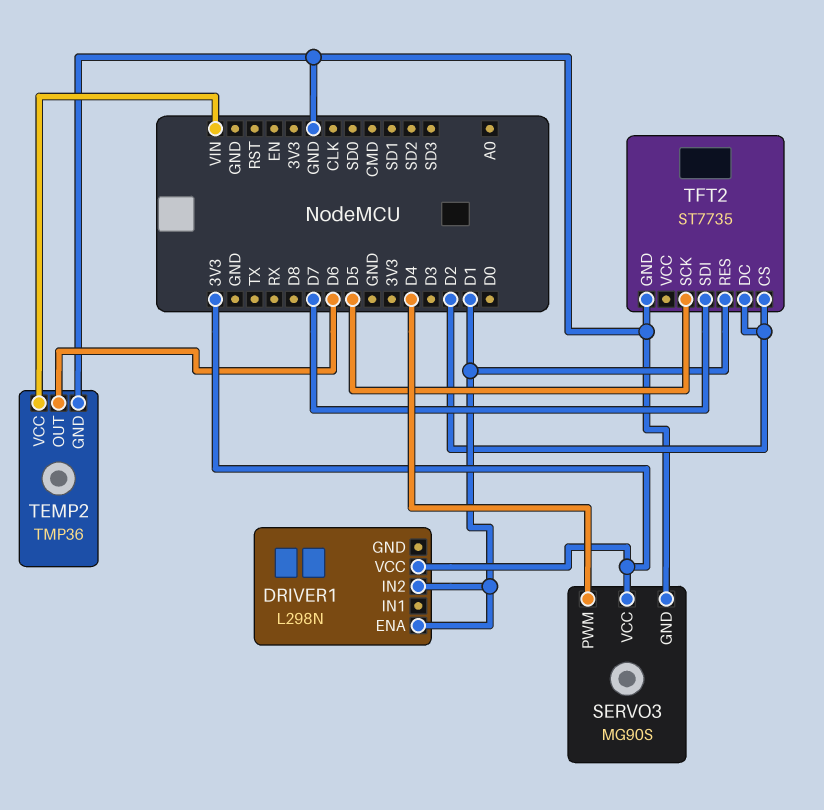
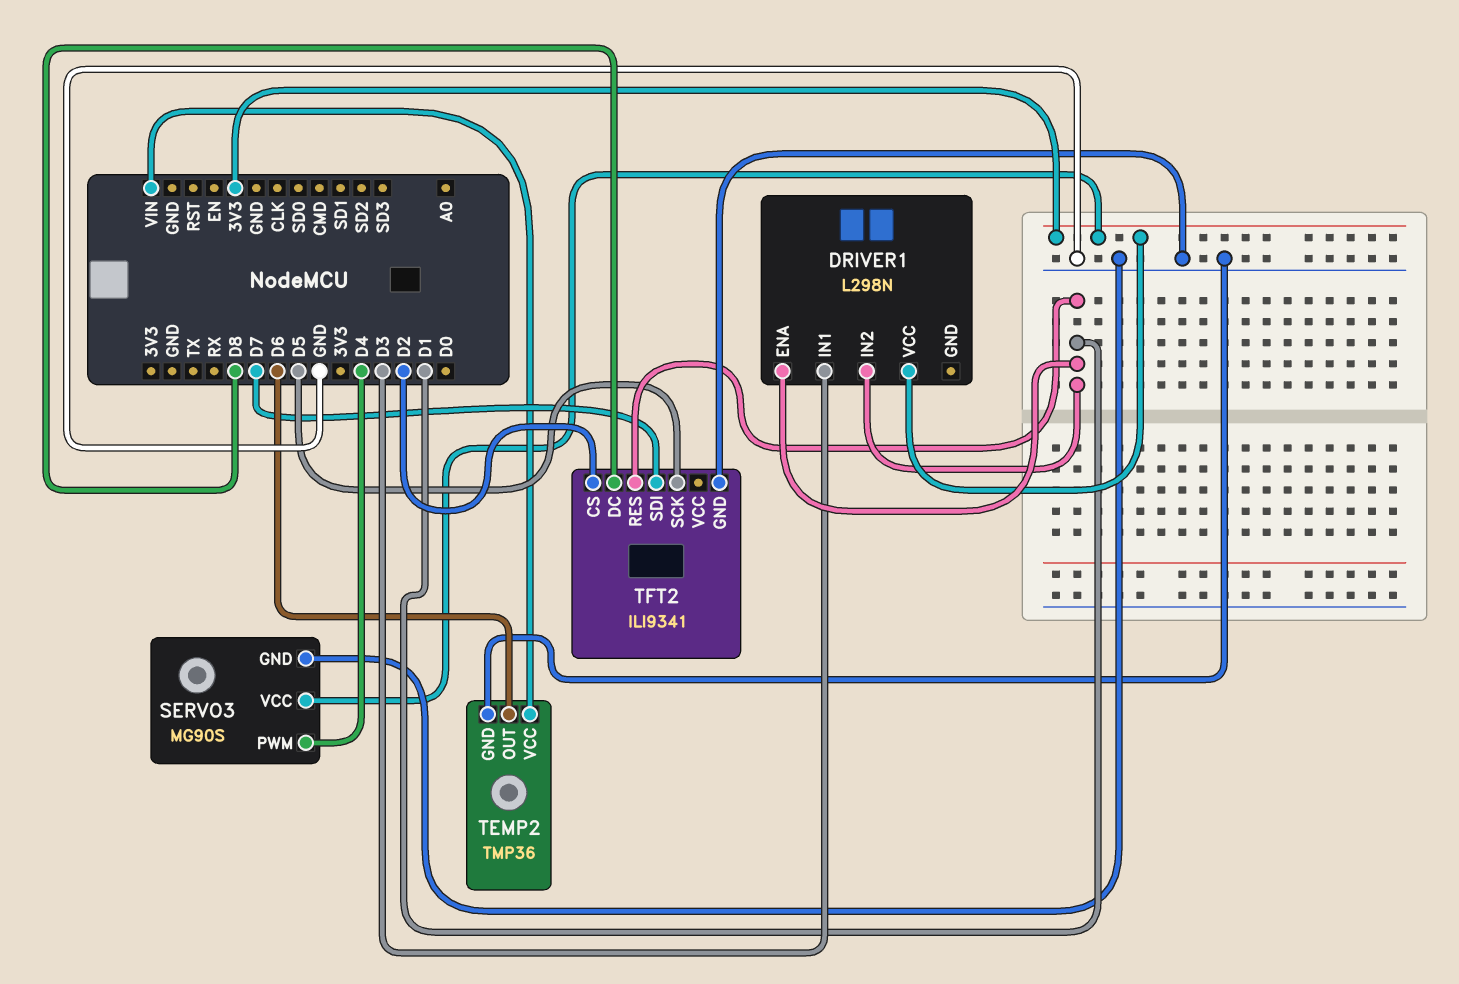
DRIVER1 pin IN1: none -> D3
TFT2: ST7735 -> ILI9341
TFT2 pin DC: D2 -> D8

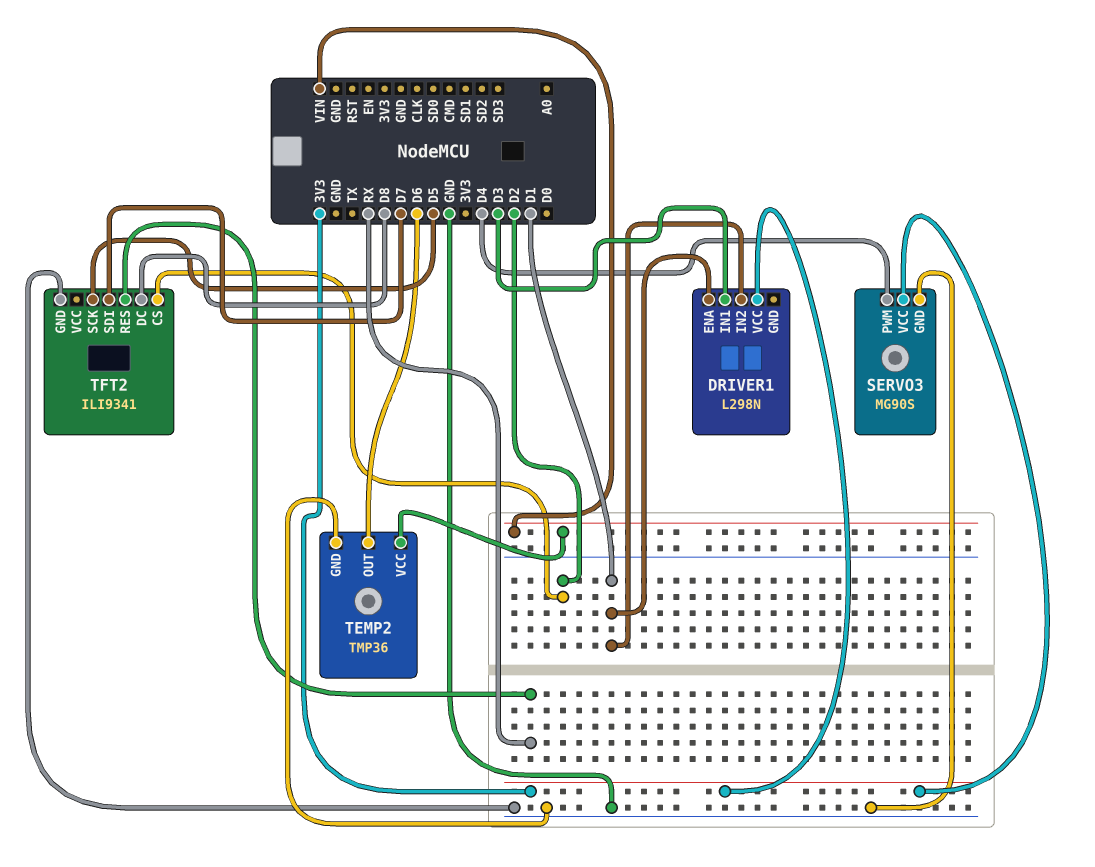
TFT2 pin RES: D1 -> RX

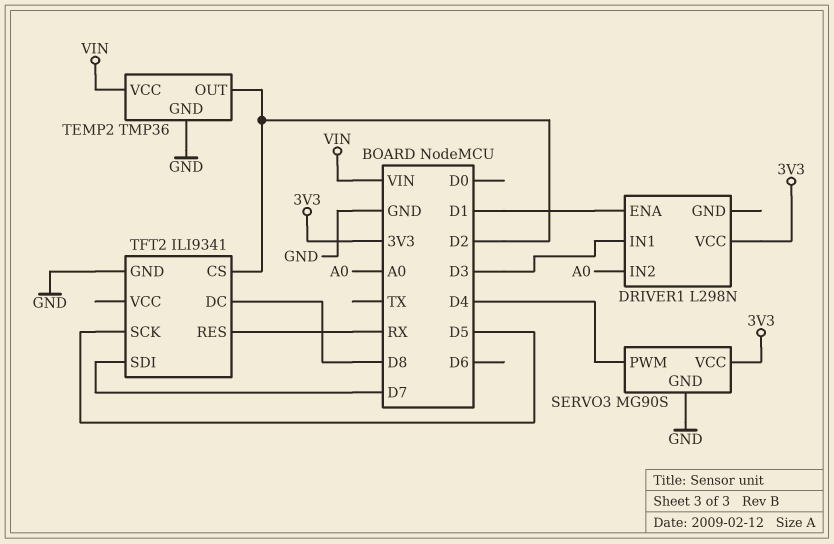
DRIVER1 pin IN2: D1 -> A0
TEMP2 pin OUT: D6 -> D2

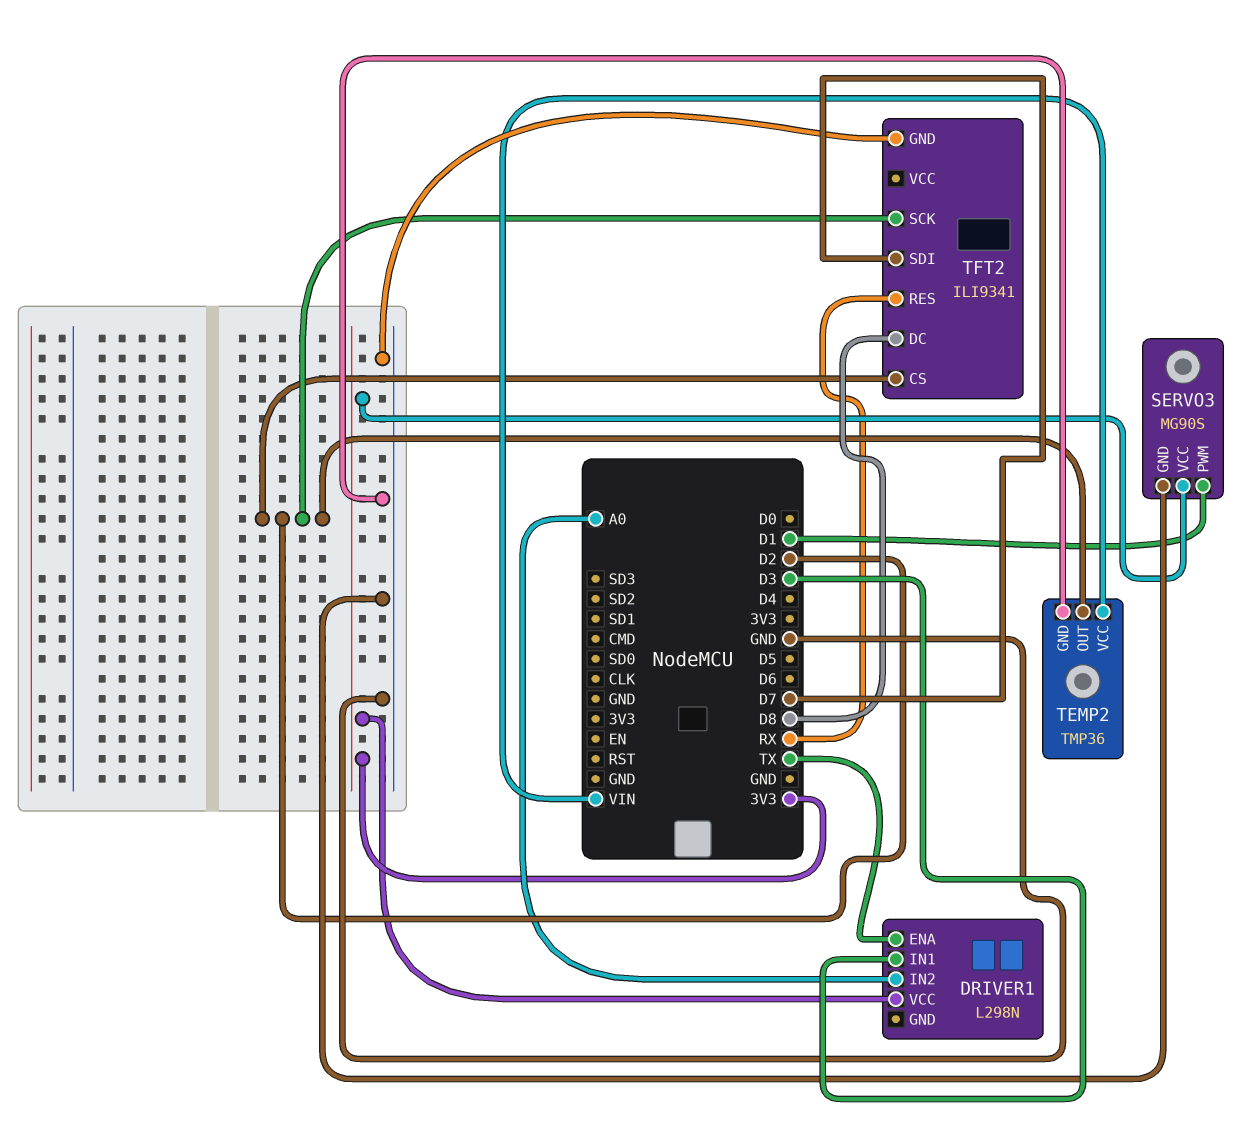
DRIVER1 pin ENA: D1 -> TX
SERVO3 pin PWM: D4 -> D1
TFT2 pin SCK: D5 -> D2

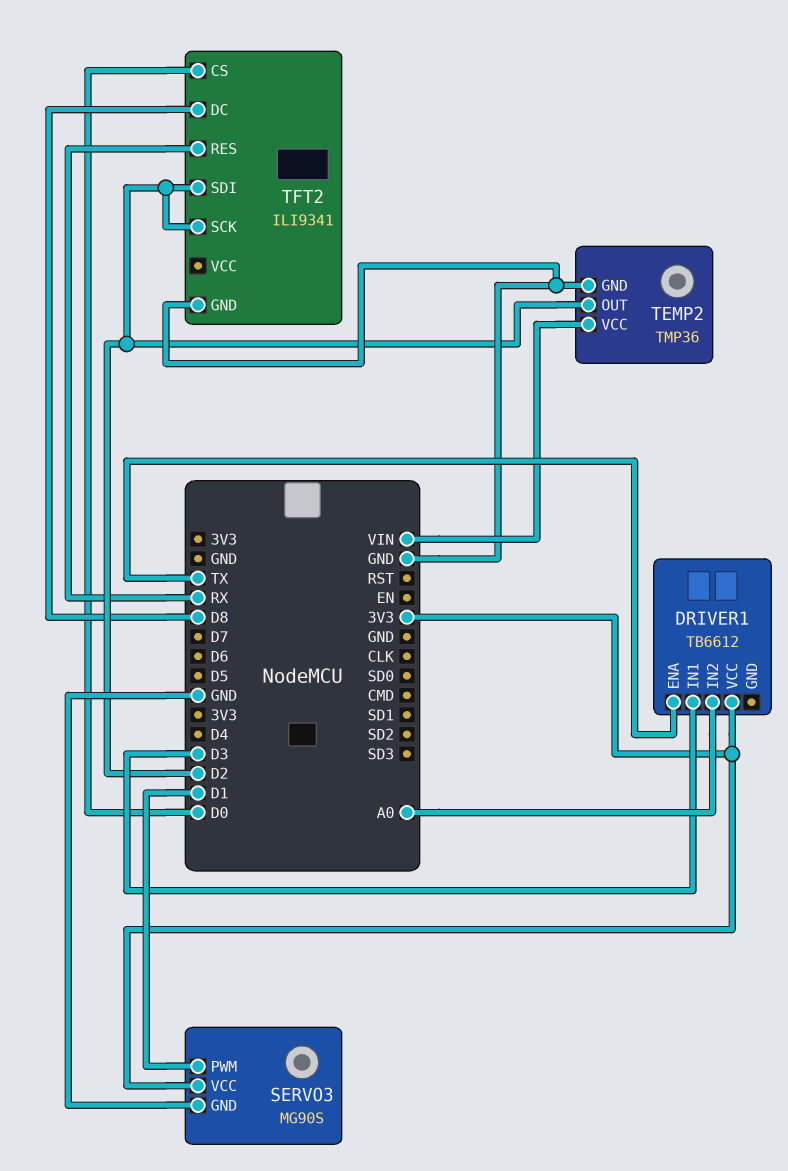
DRIVER1: L298N -> TB6612
TFT2 pin CS: D2 -> D0
TFT2 pin SDI: D7 -> D2

